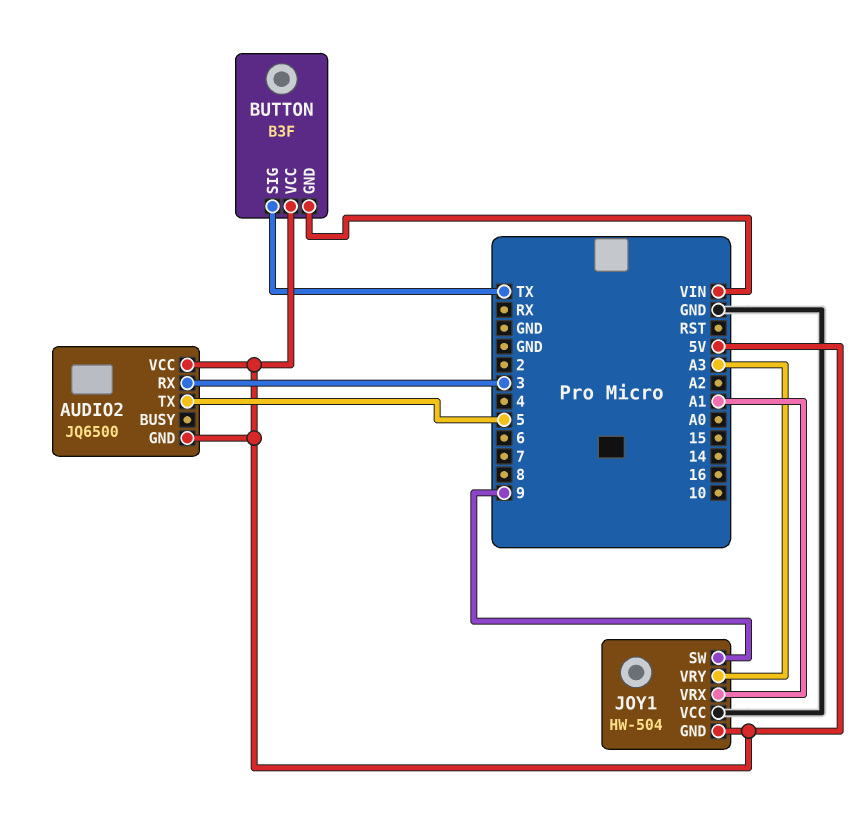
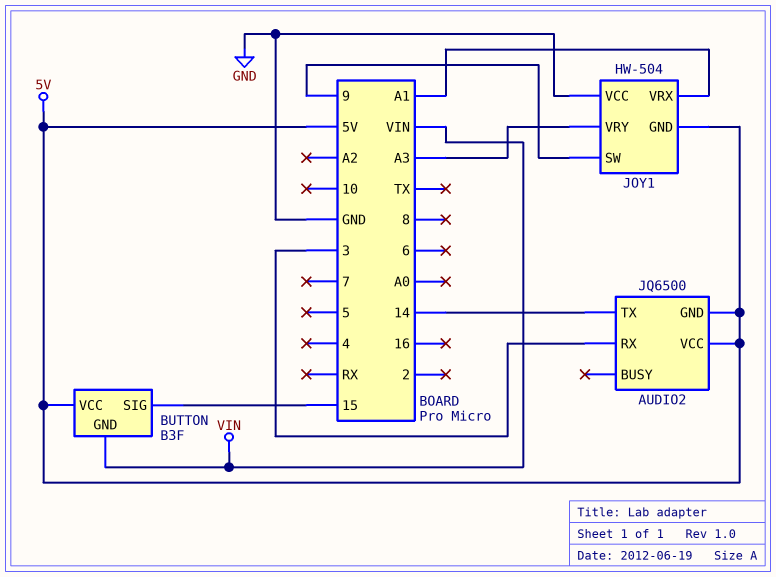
AUDIO2 pin TX: 5 -> 14
BUTTON pin SIG: TX -> 15

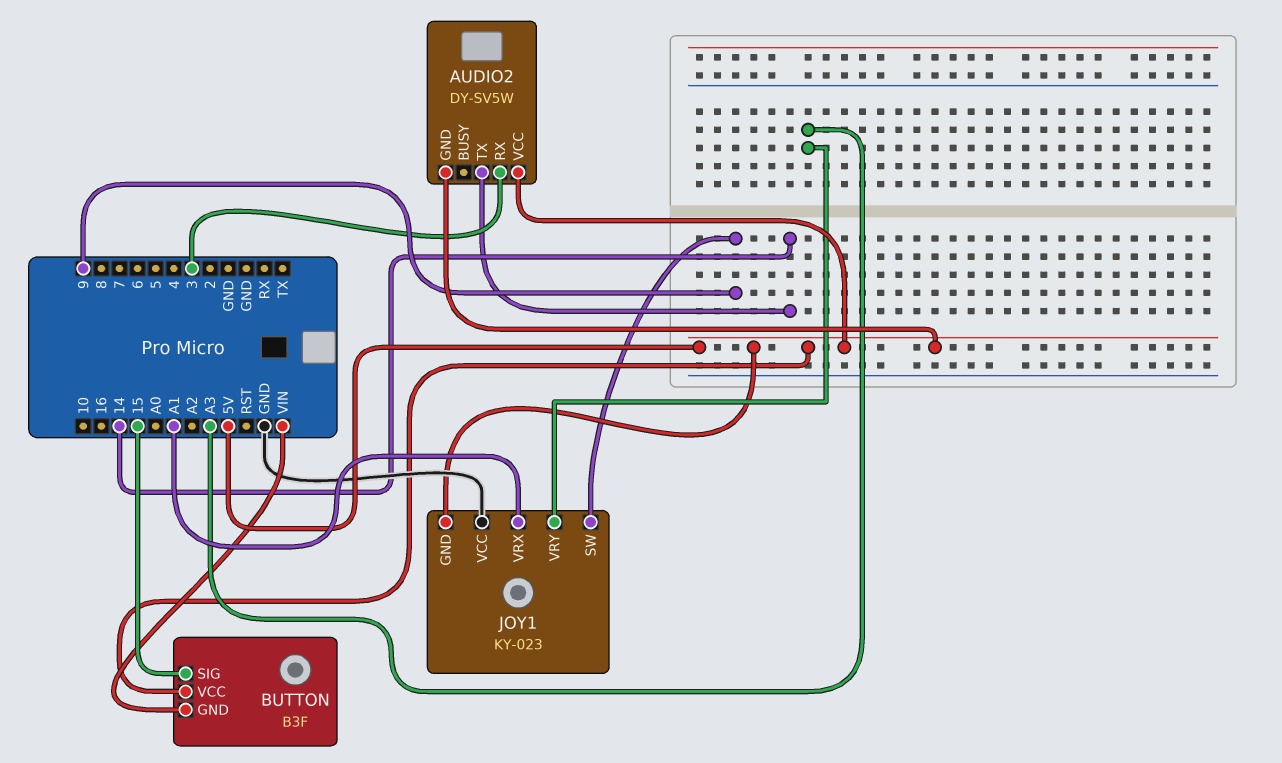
AUDIO2: JQ6500 -> DY-SV5W
JOY1: HW-504 -> KY-023

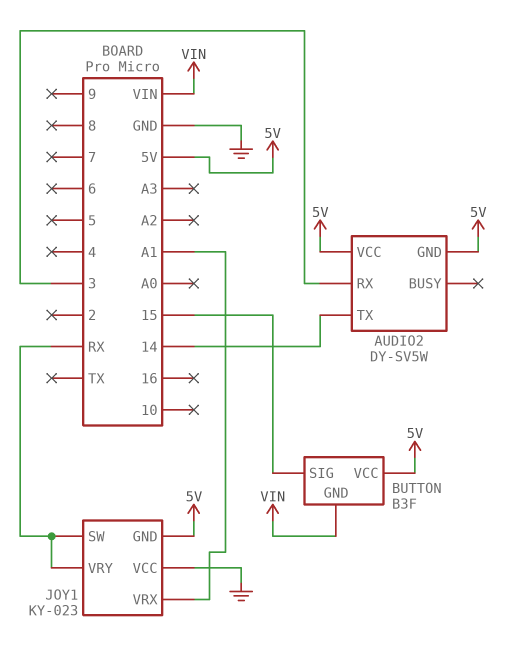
JOY1 pin SW: 9 -> RX
JOY1 pin VRY: A3 -> RX

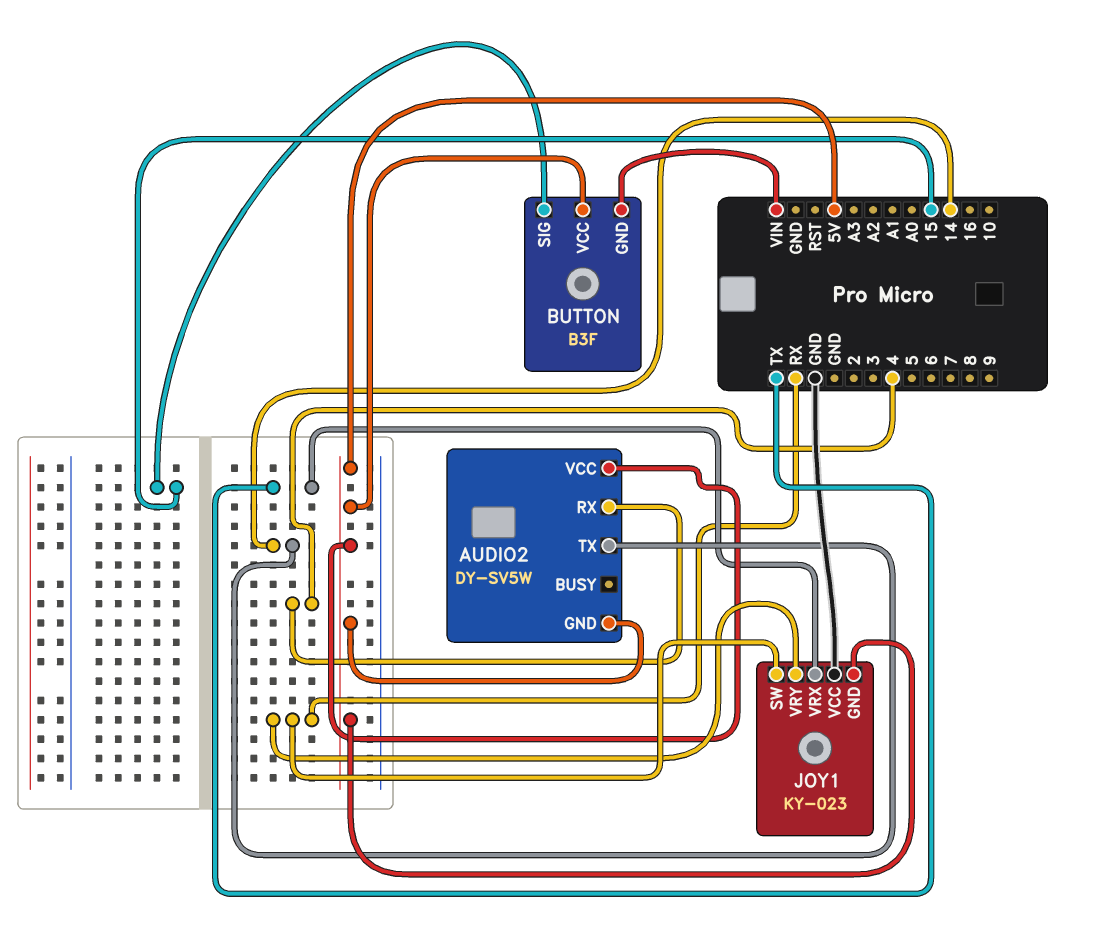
AUDIO2 pin RX: 3 -> 4
JOY1 pin VRX: A1 -> TX

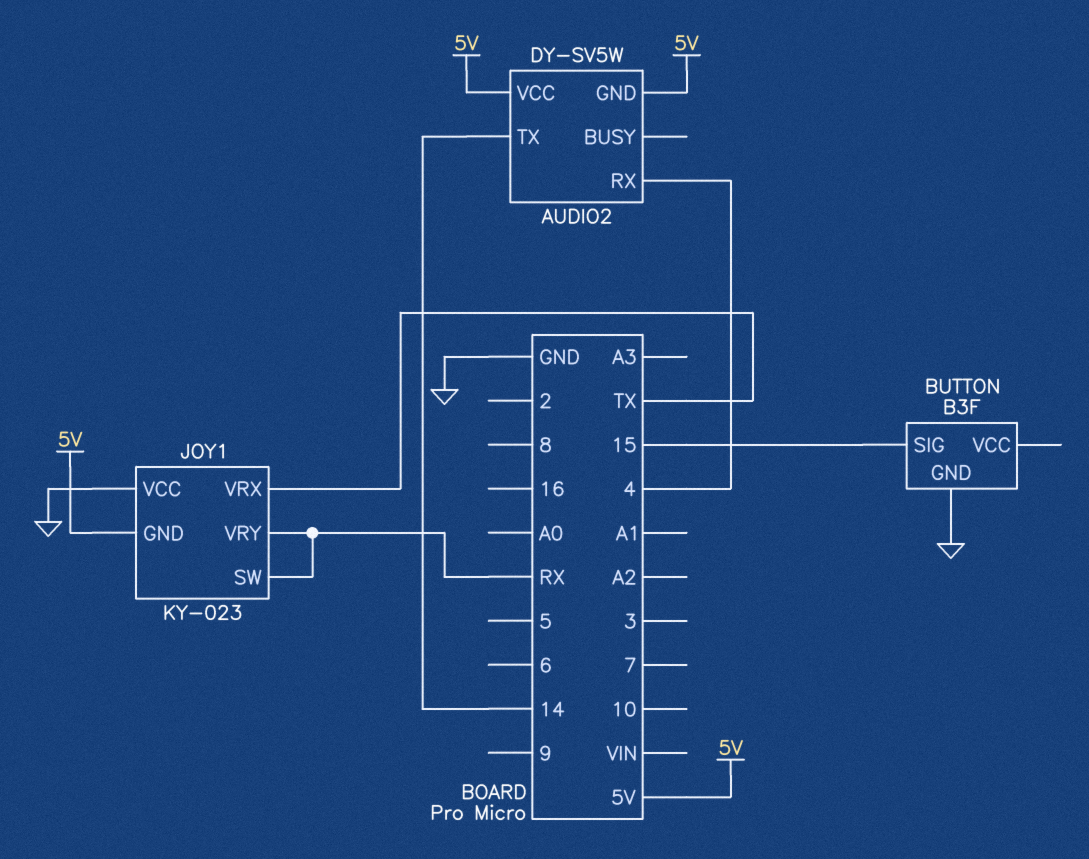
BUTTON pin GND: VIN -> GND
BUTTON pin VCC: 5V -> none

